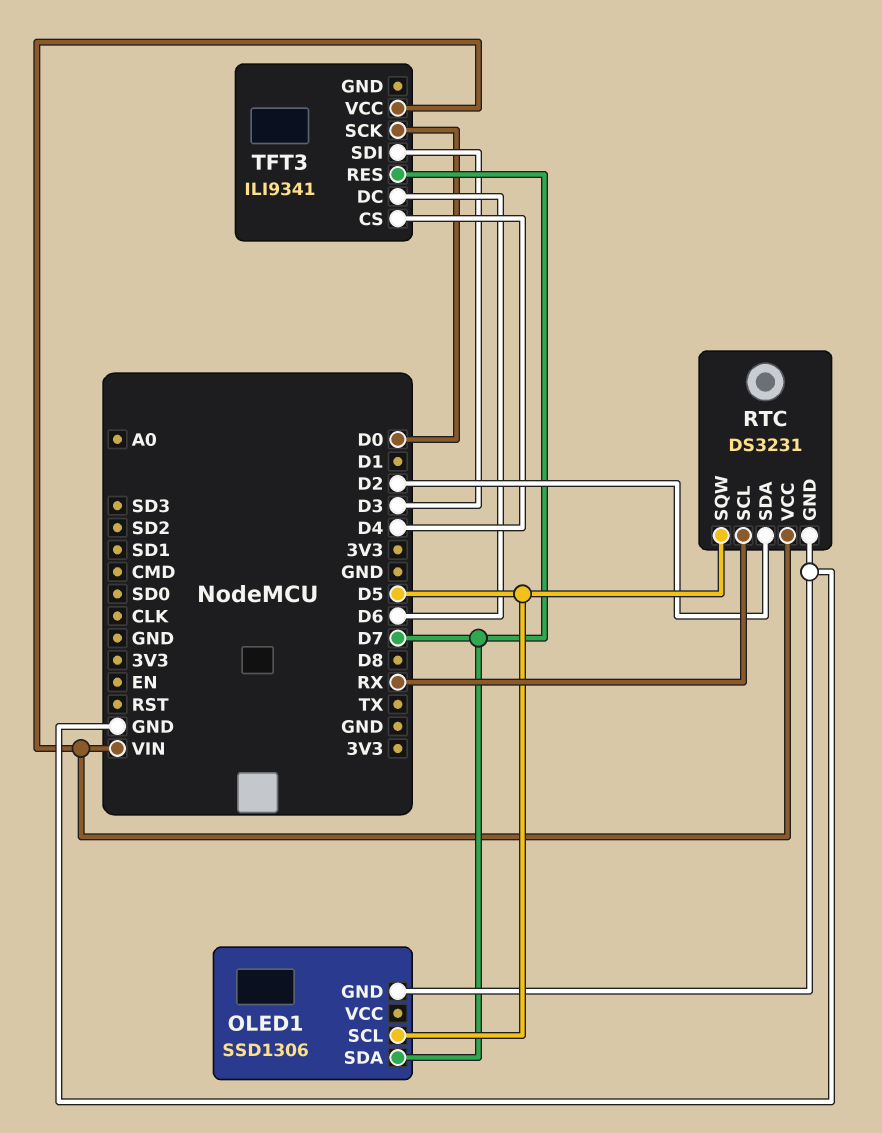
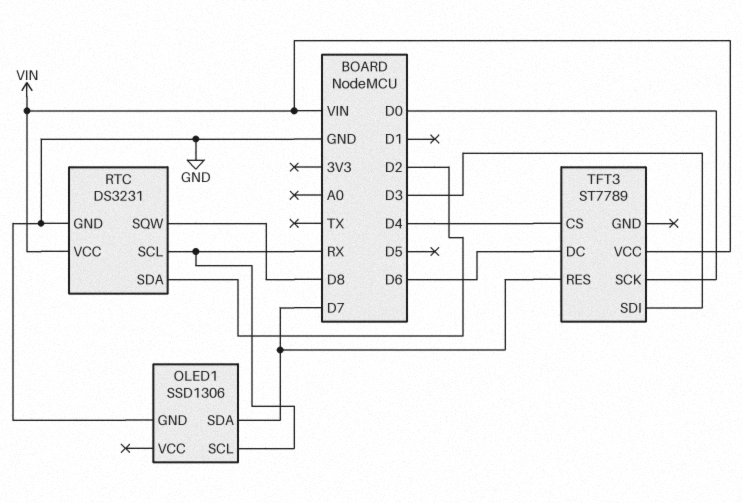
OLED1 pin SCL: D5 -> RX
RTC pin SQW: D5 -> D8
TFT3: ILI9341 -> ST7789

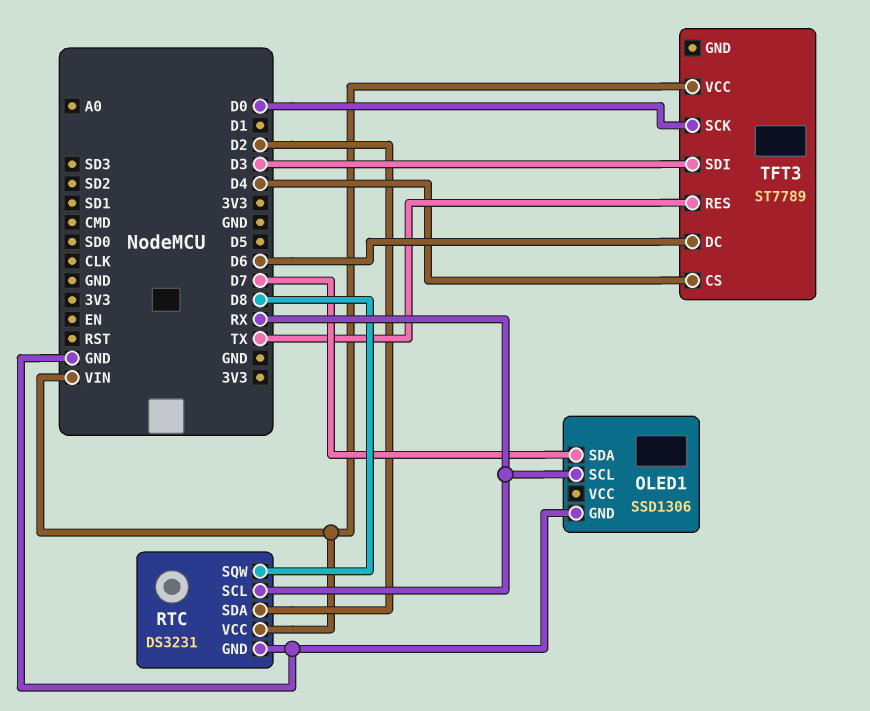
TFT3 pin RES: D7 -> TX

